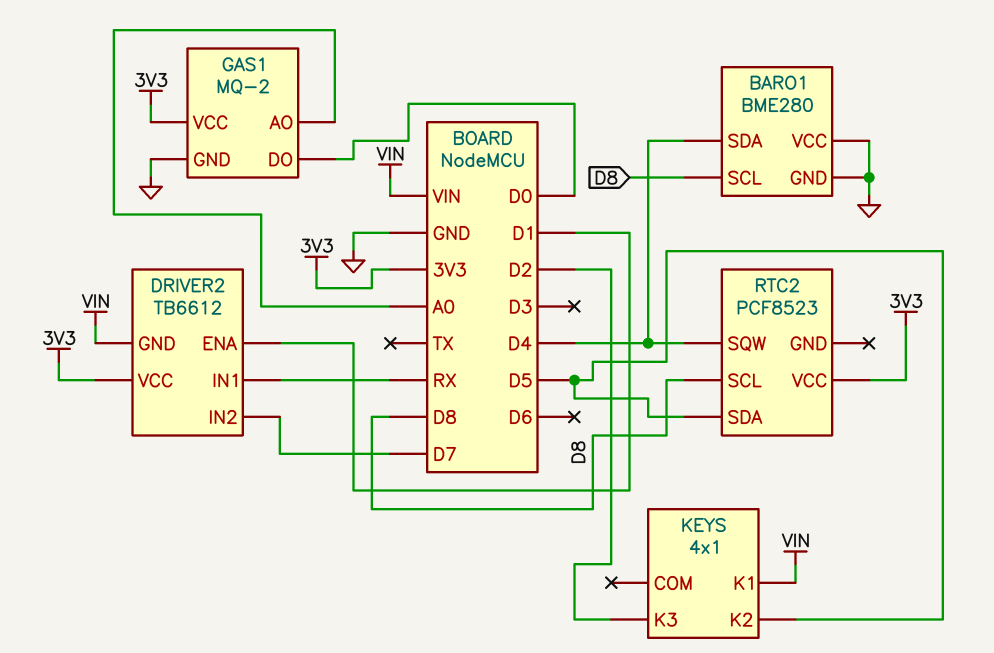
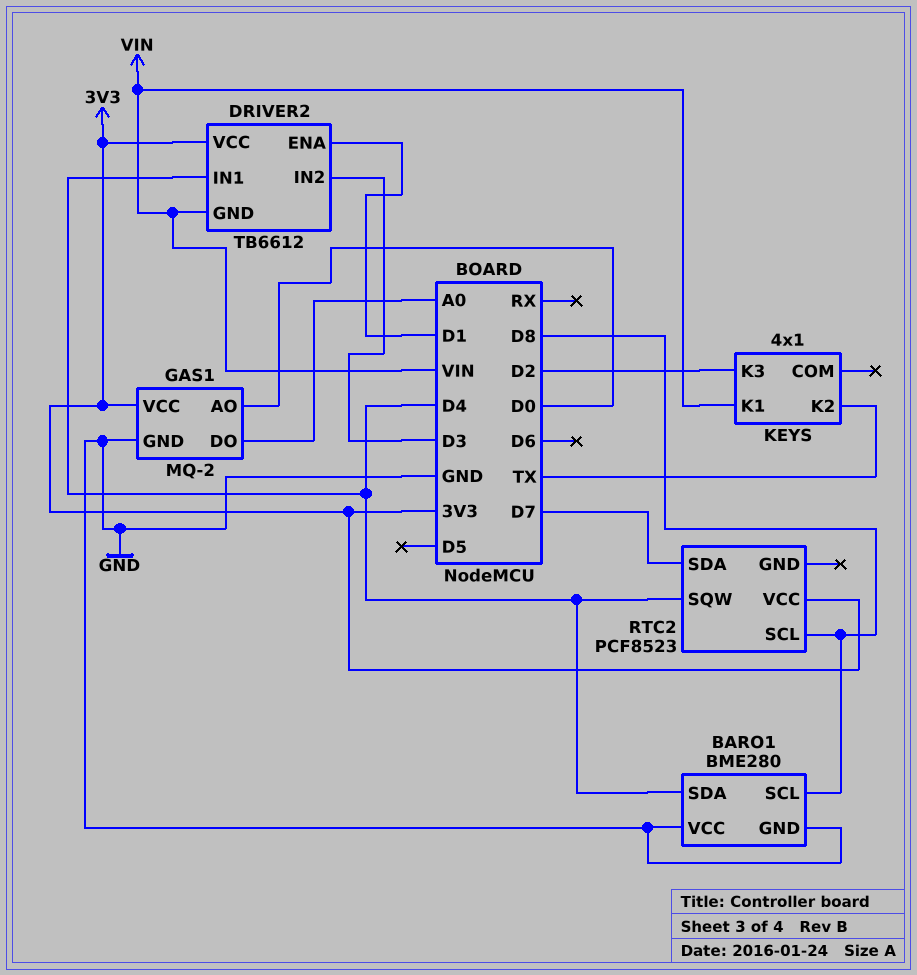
DRIVER2 pin IN1: RX -> D4
DRIVER2 pin IN2: D7 -> D3
GAS1 pin AO: A0 -> D0
GAS1 pin DO: D0 -> A0
KEYS pin K2: D5 -> TX
RTC2 pin SDA: D5 -> D7

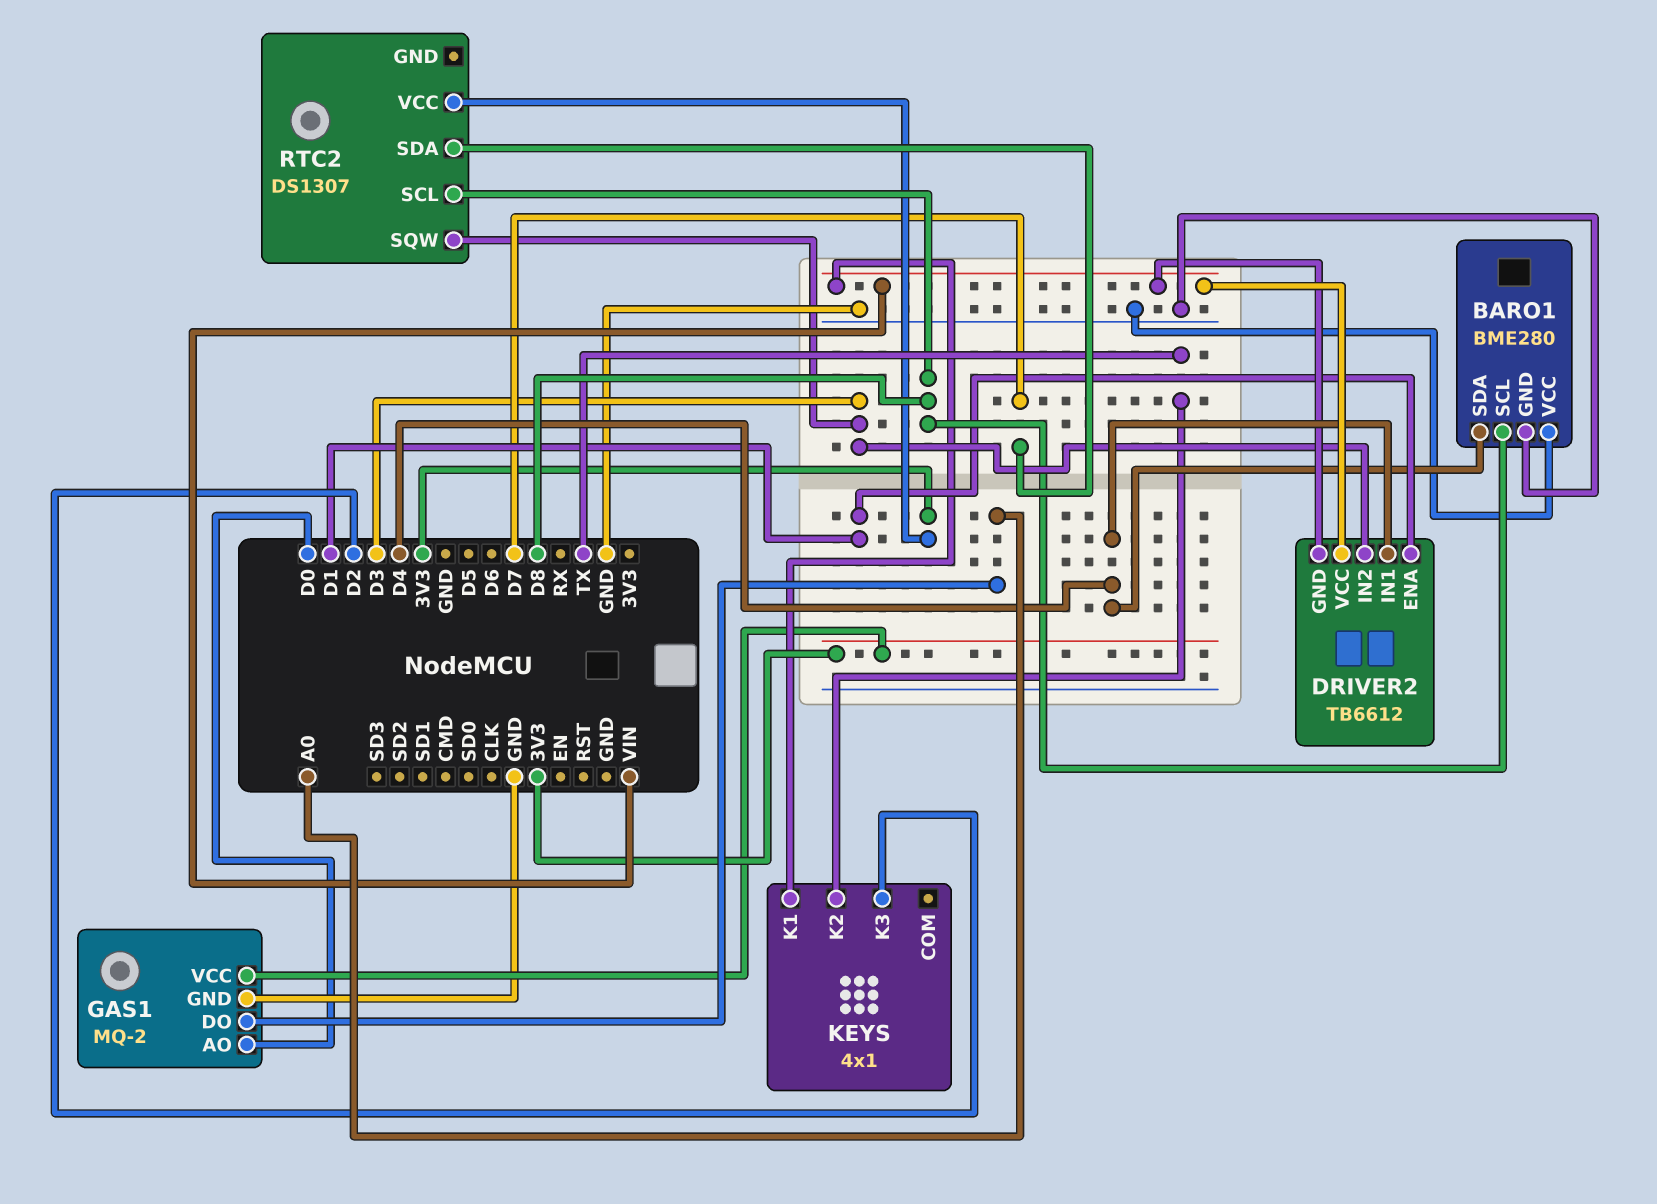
DRIVER2 pin VCC: 3V3 -> VIN
RTC2: PCF8523 -> DS1307
RTC2 pin SQW: D4 -> D3

